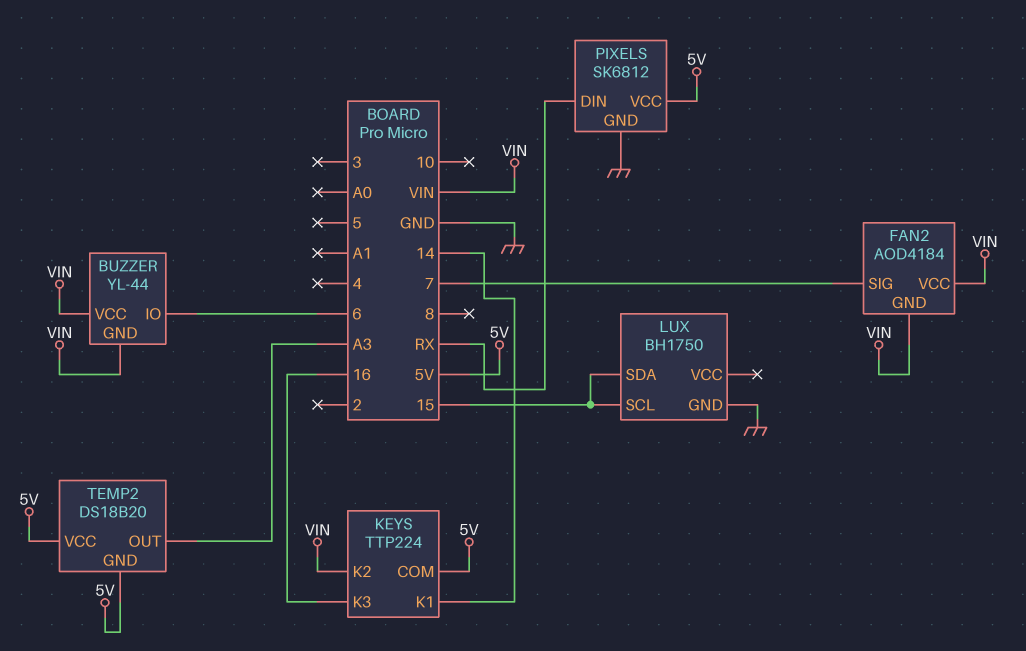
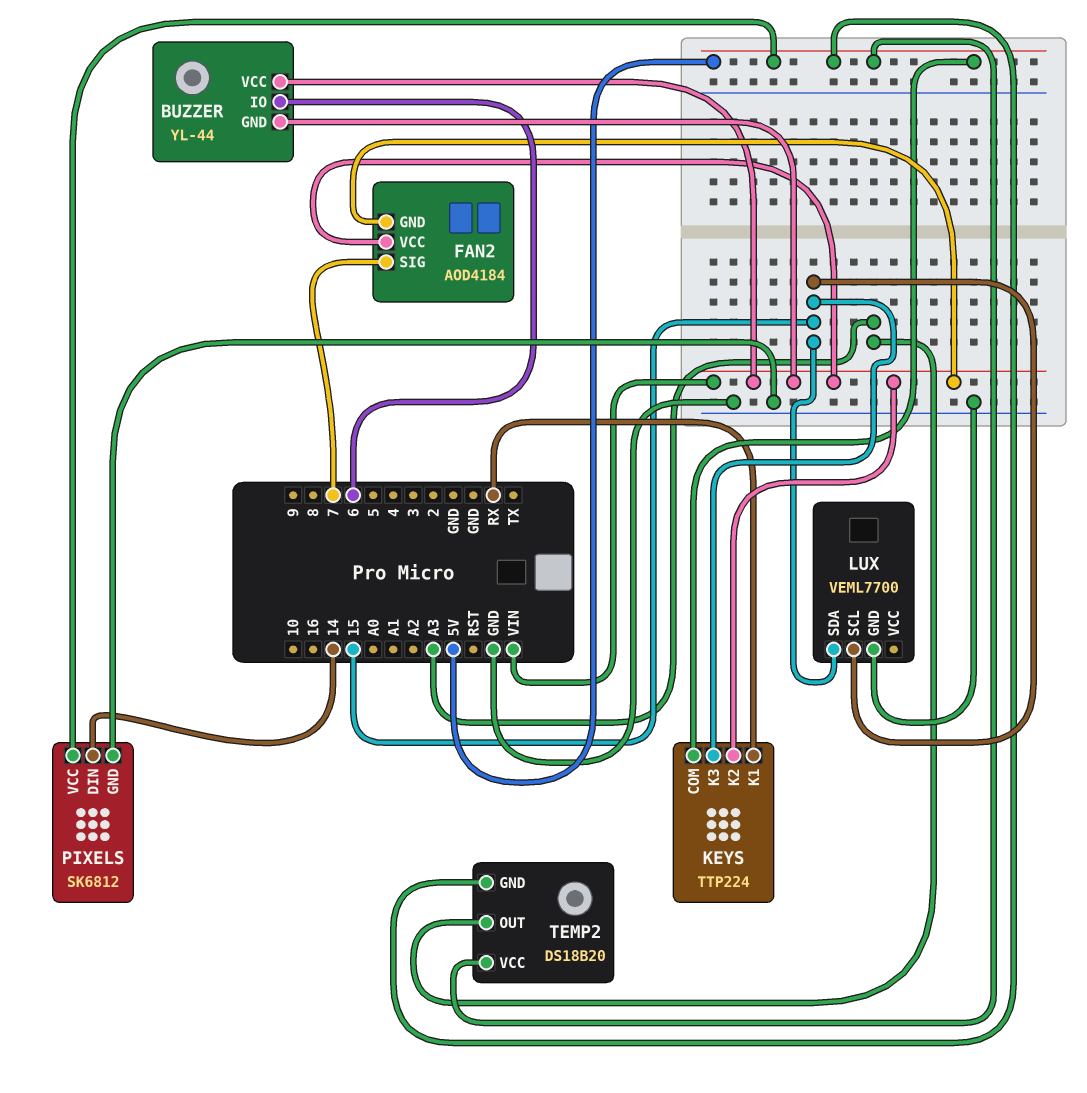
KEYS pin K1: 14 -> RX
KEYS pin K3: 16 -> 15
LUX: BH1750 -> VEML7700
PIXELS pin DIN: RX -> 14

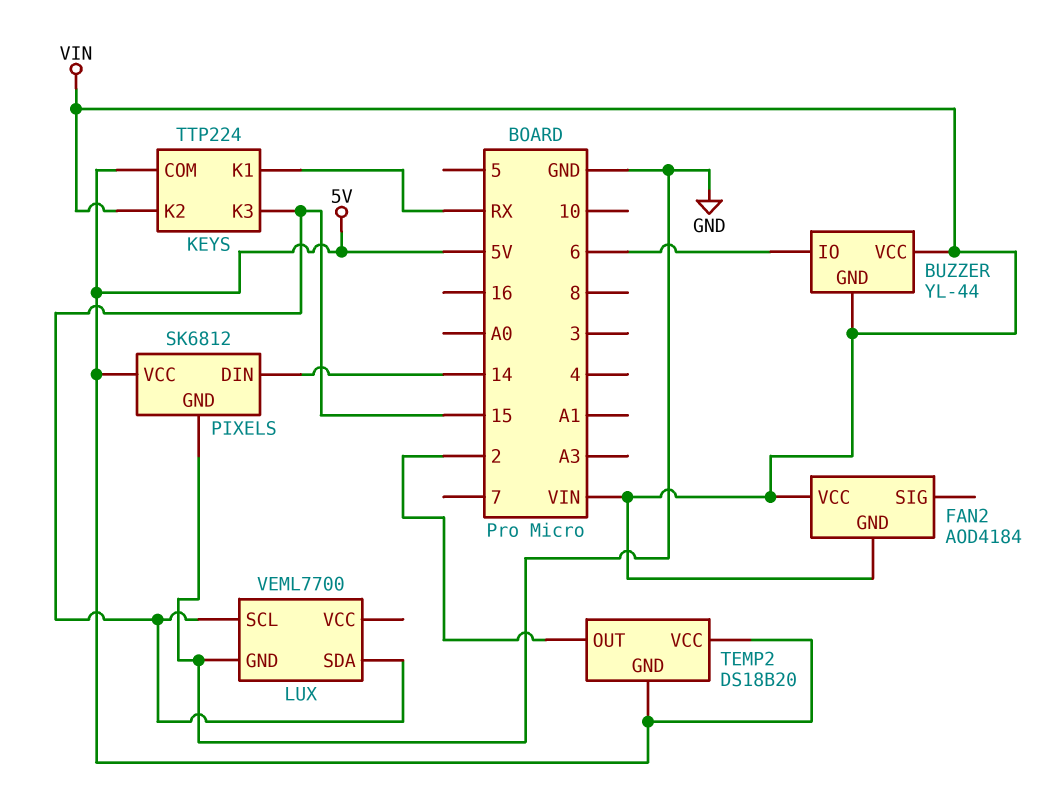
FAN2 pin SIG: 7 -> none
TEMP2 pin OUT: A3 -> 2

